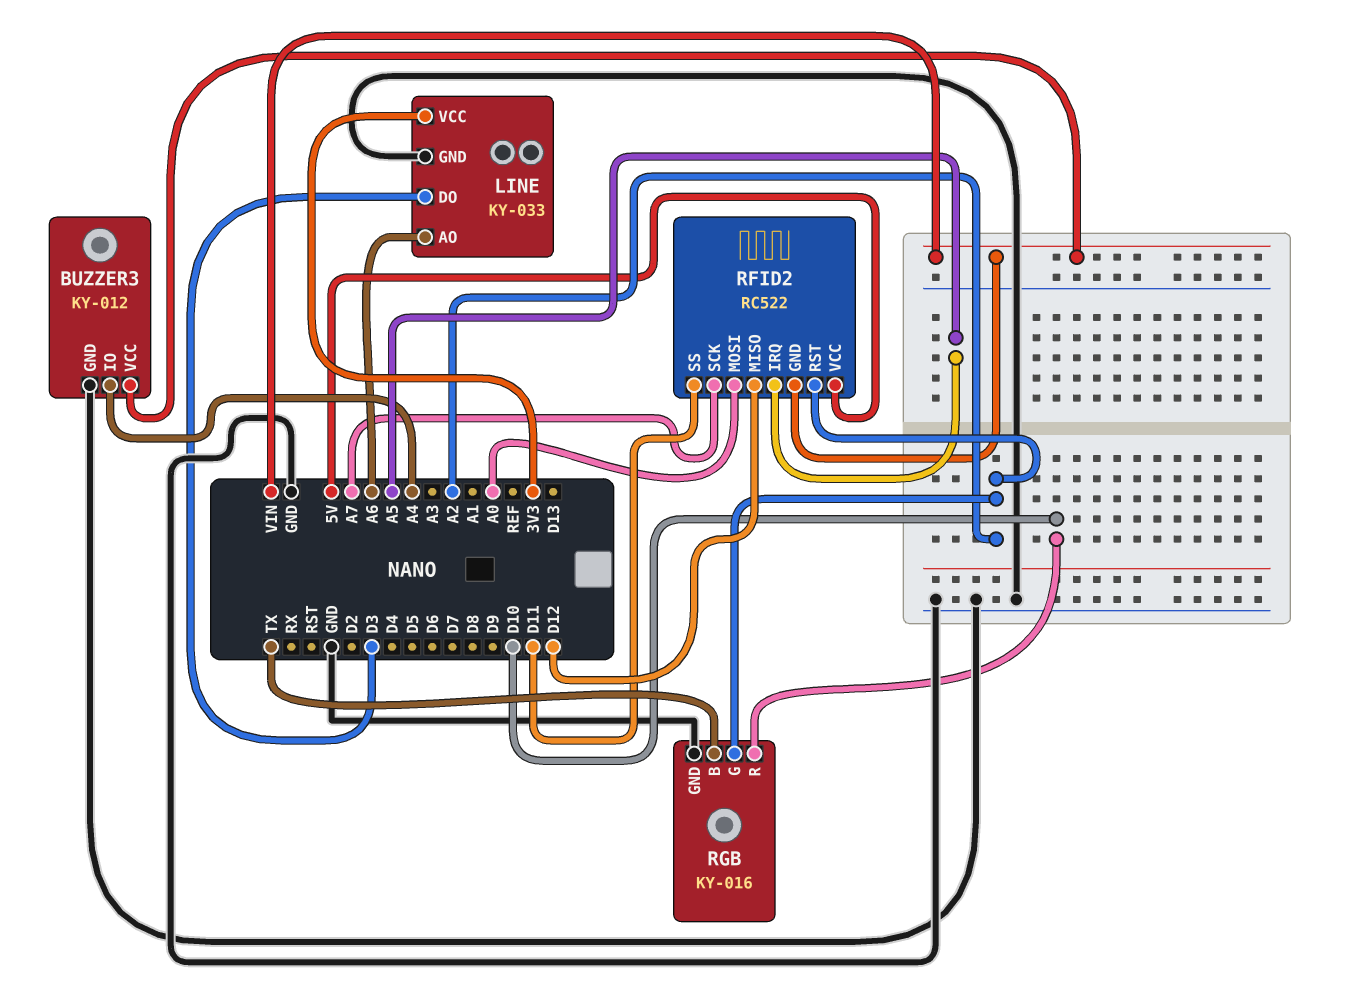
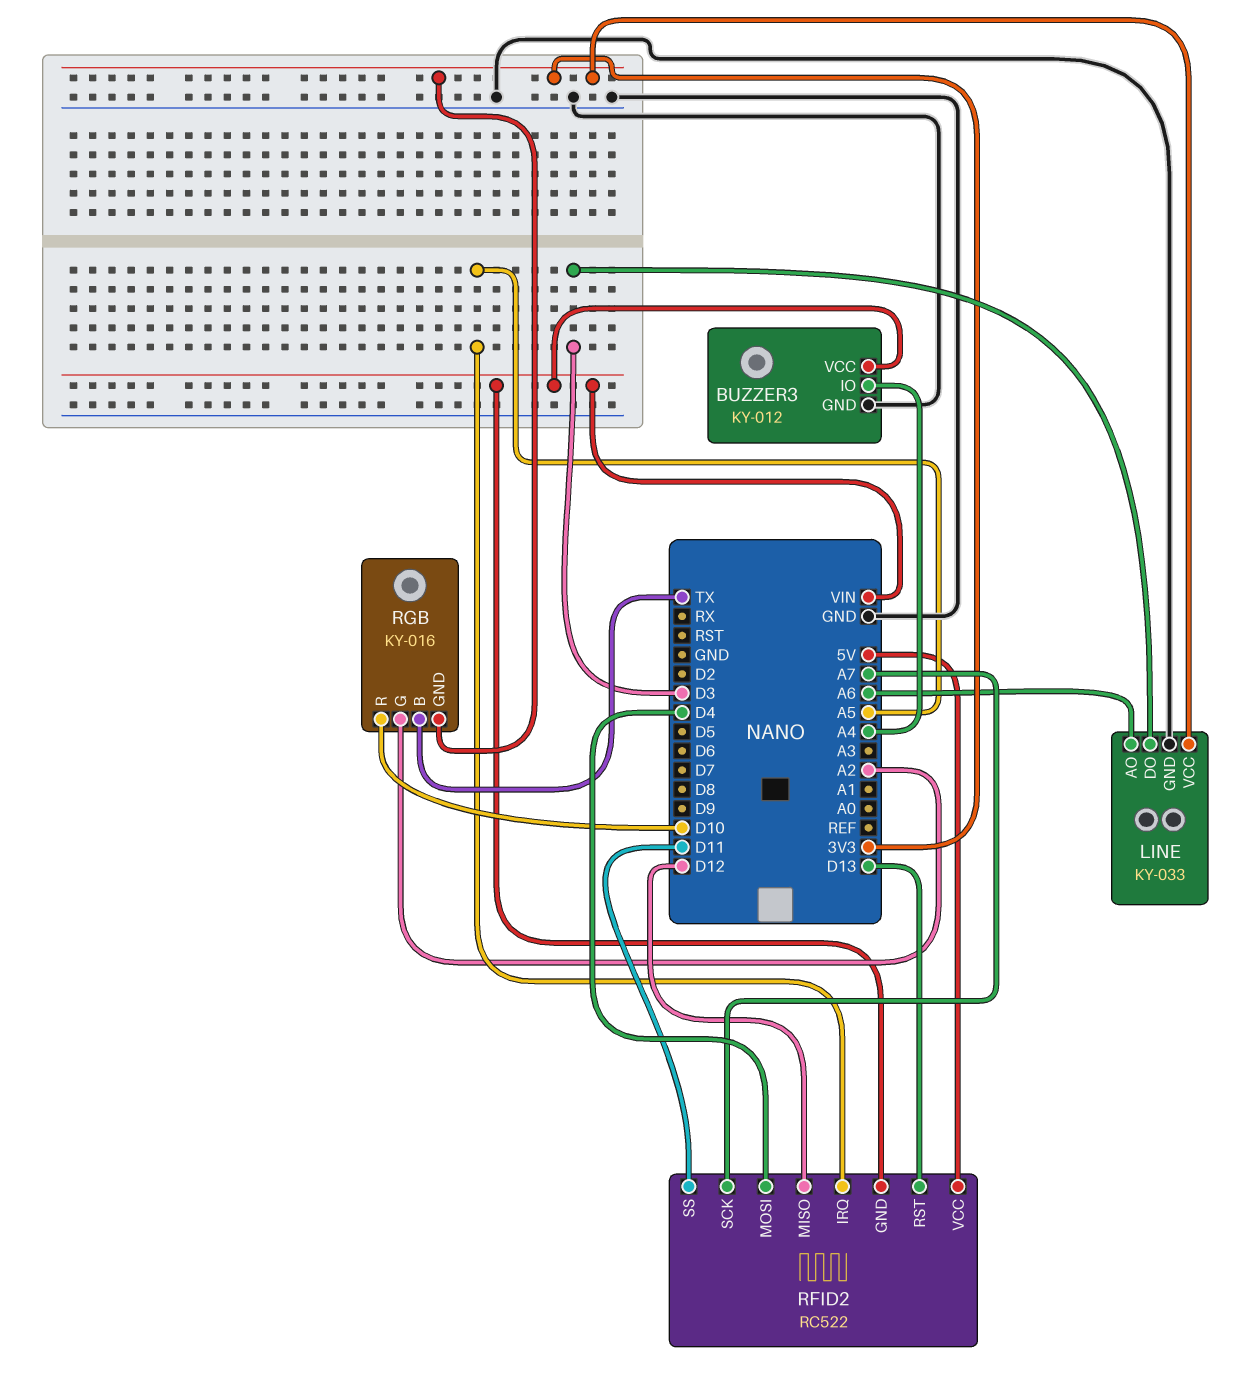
RFID2 pin MOSI: A0 -> D4
RFID2 pin RST: A2 -> D13
RGB pin GND: GND -> 3V3

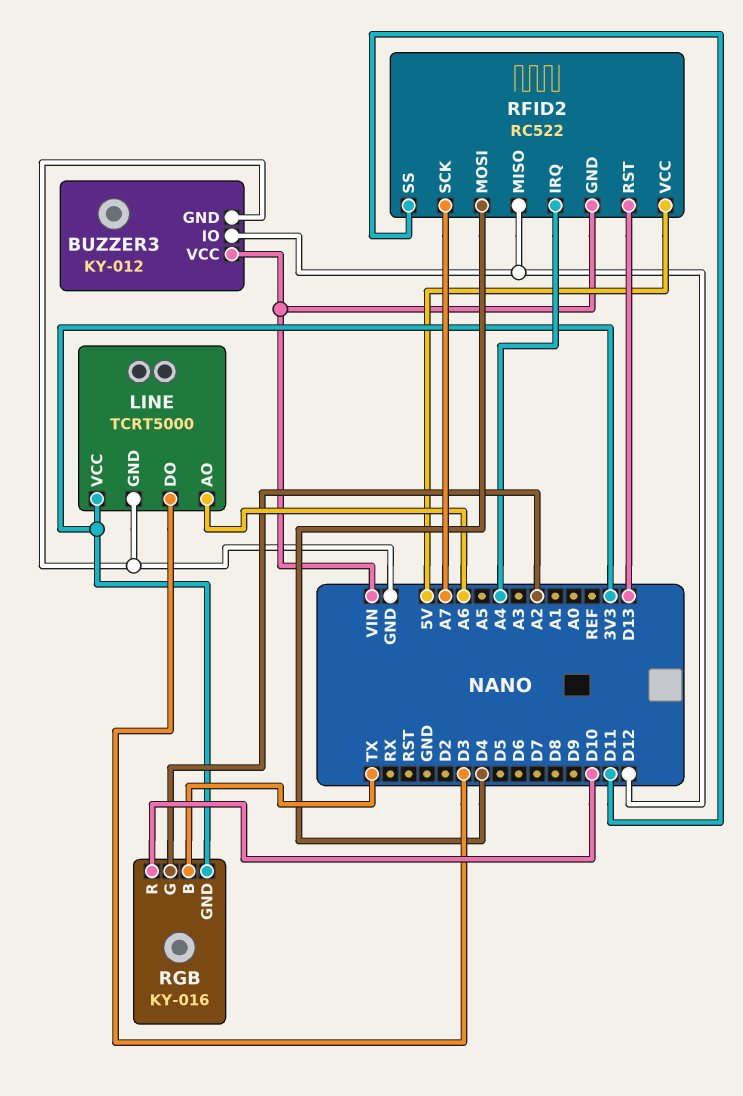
BUZZER3 pin IO: A4 -> D12
LINE: KY-033 -> TCRT5000
RFID2 pin IRQ: A5 -> A4

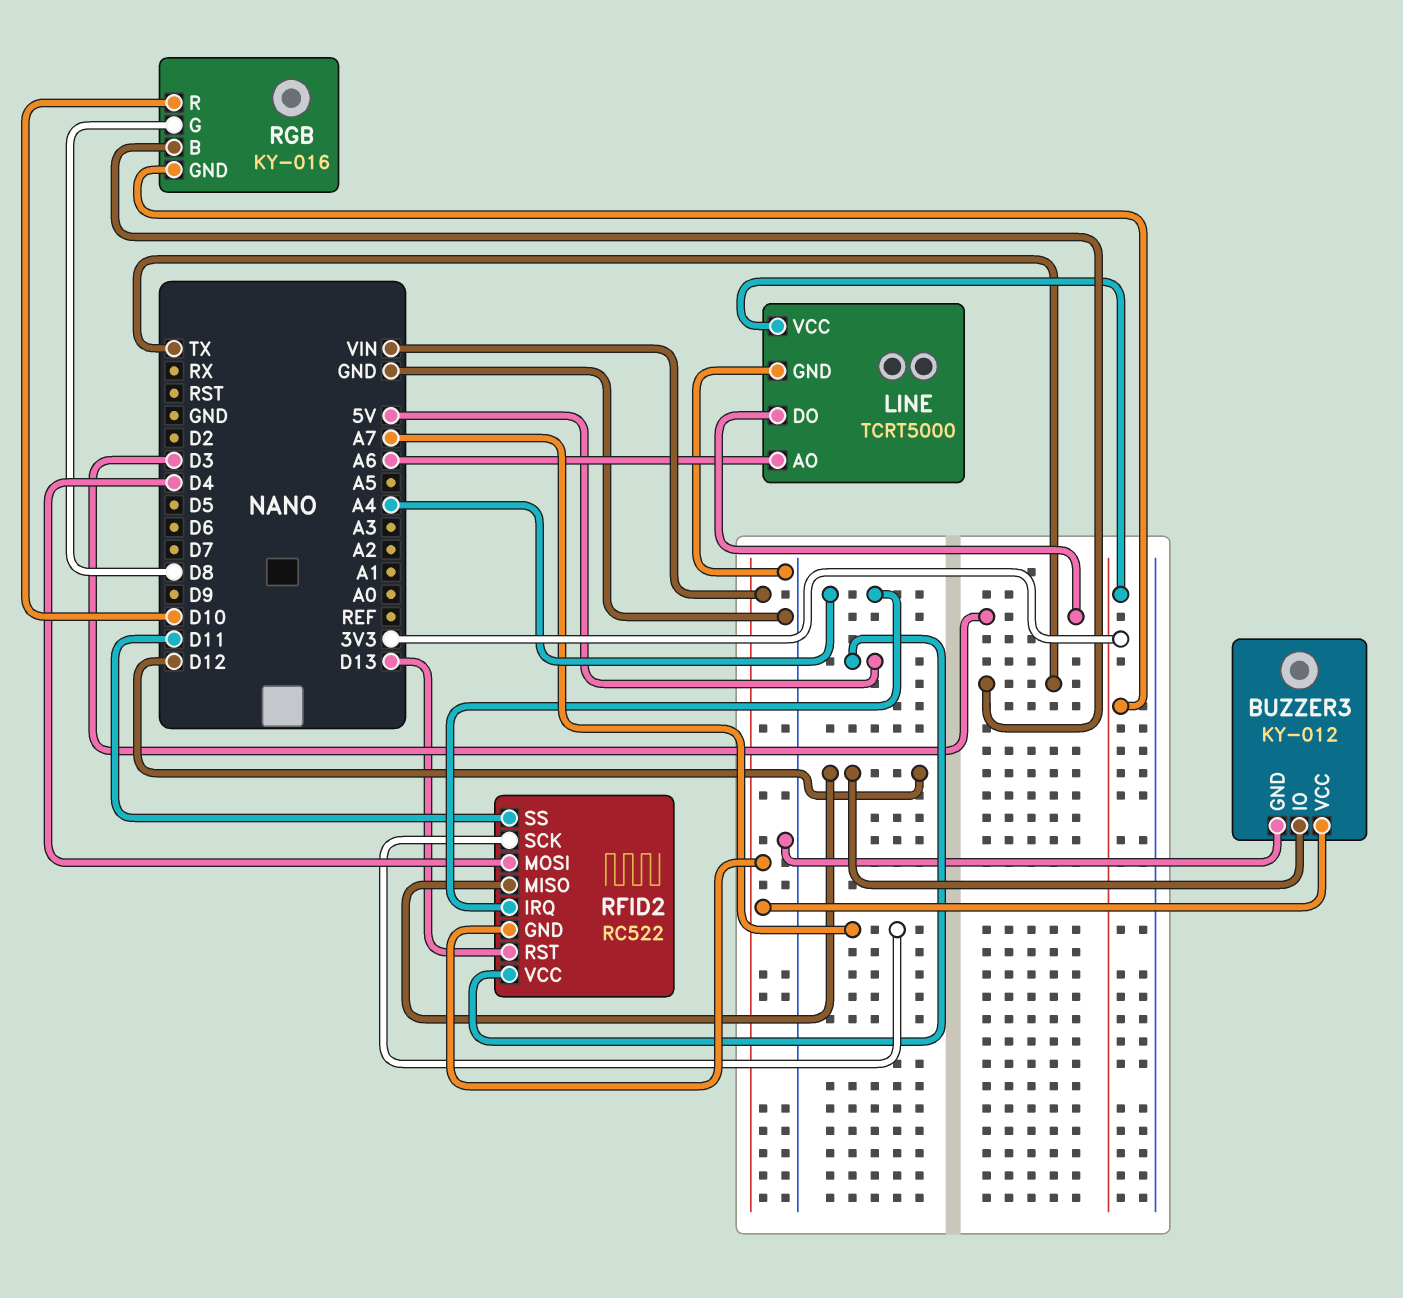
RGB pin G: A2 -> D8

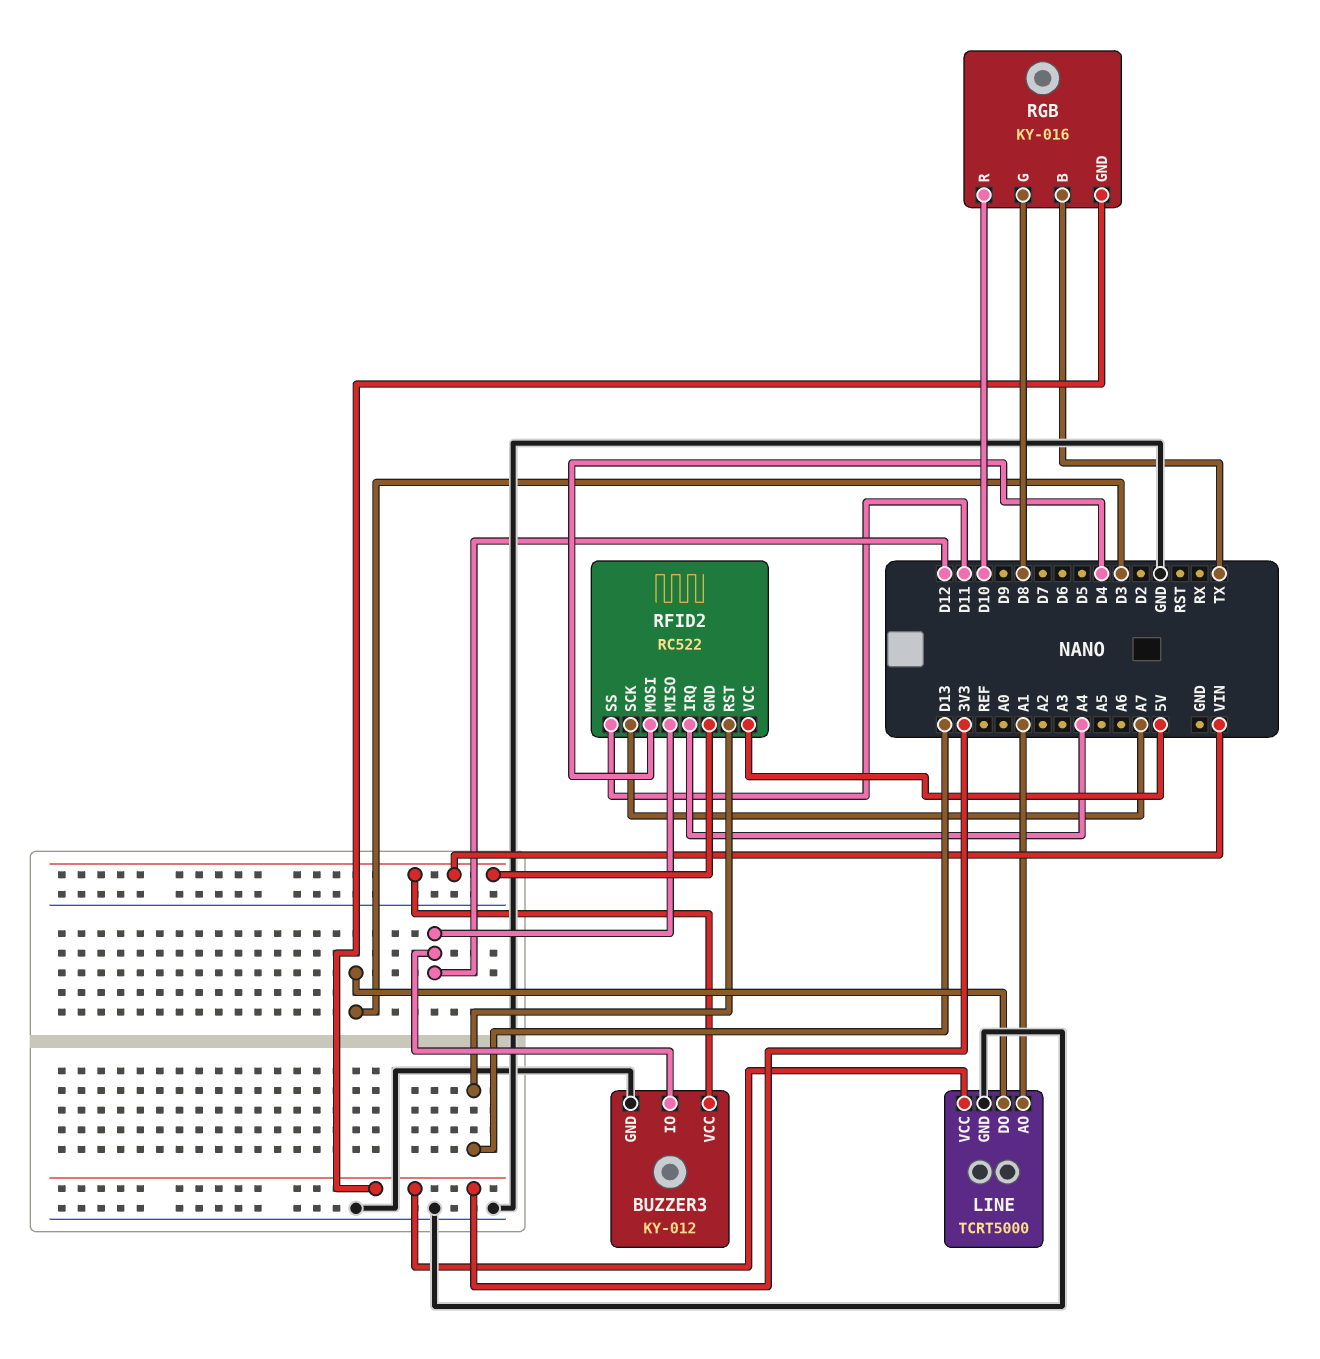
LINE pin AO: A6 -> A1

